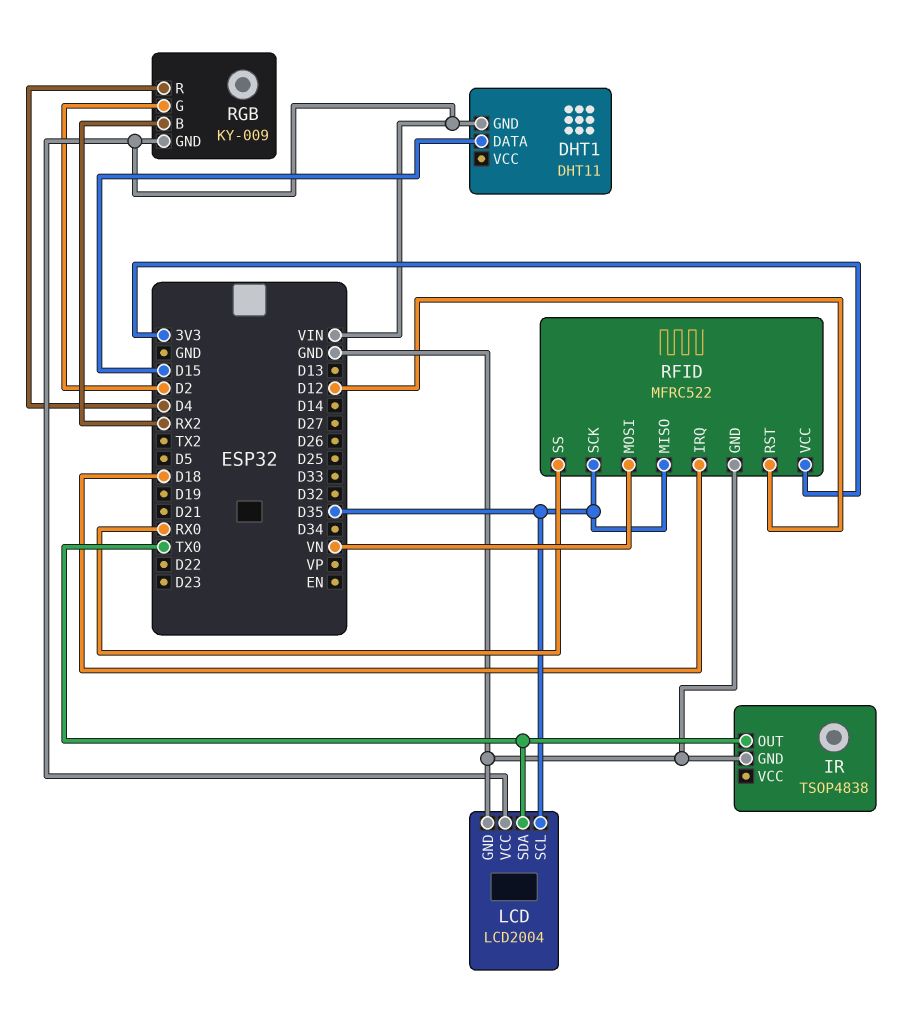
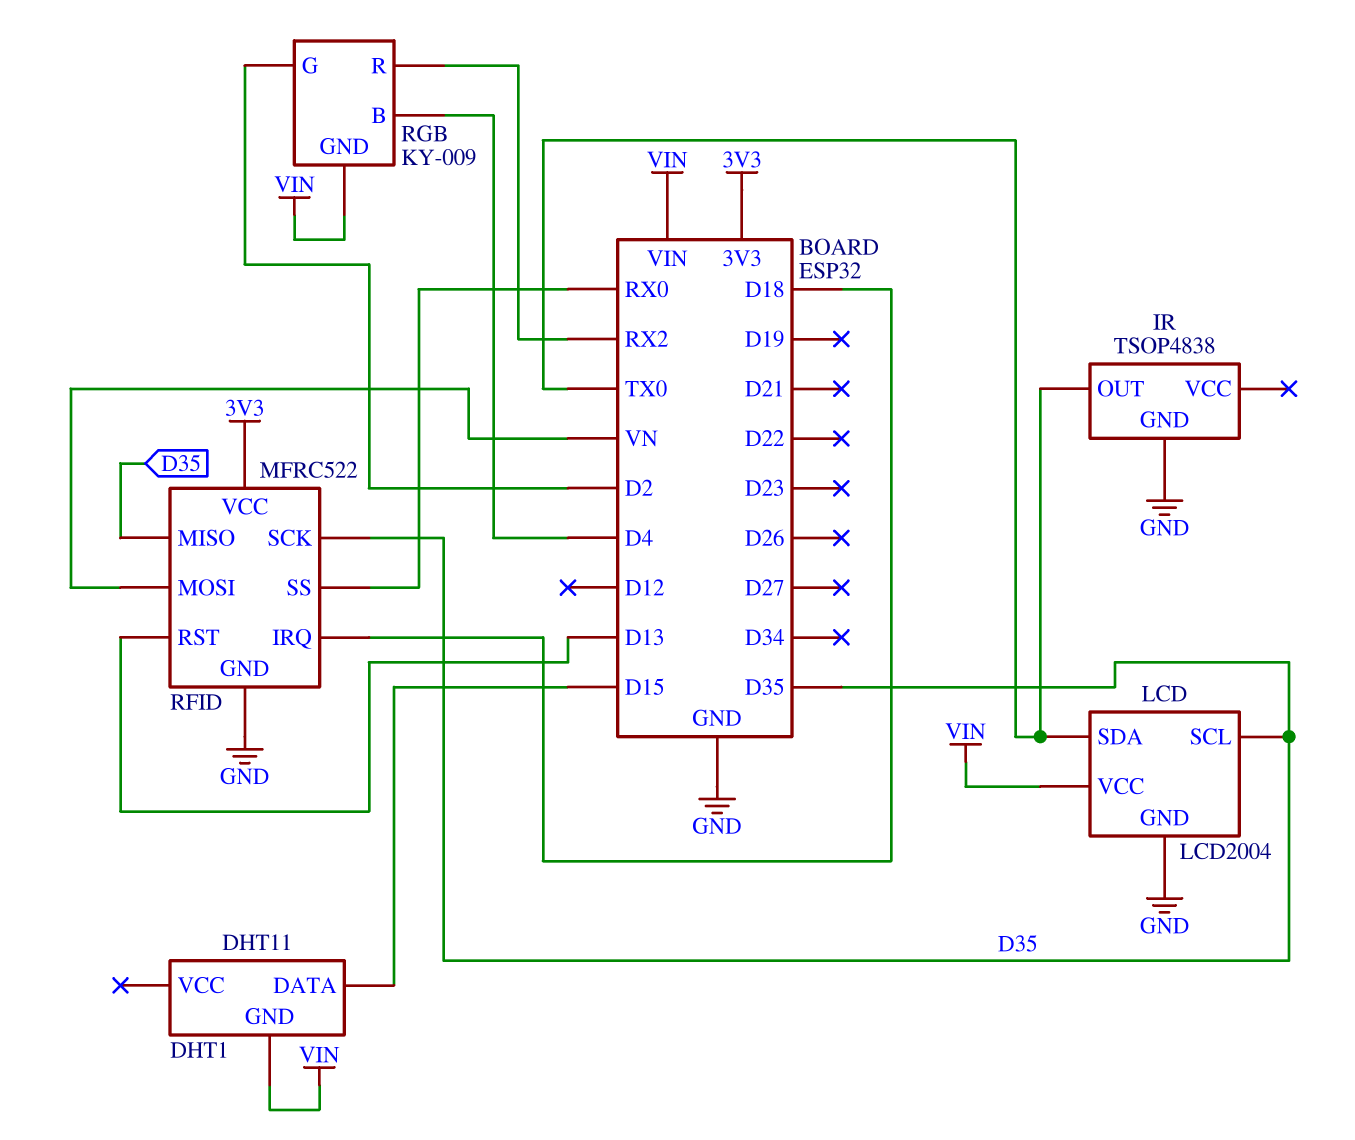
RFID pin RST: D12 -> D13
RGB pin B: RX2 -> D4
RGB pin R: D4 -> RX2

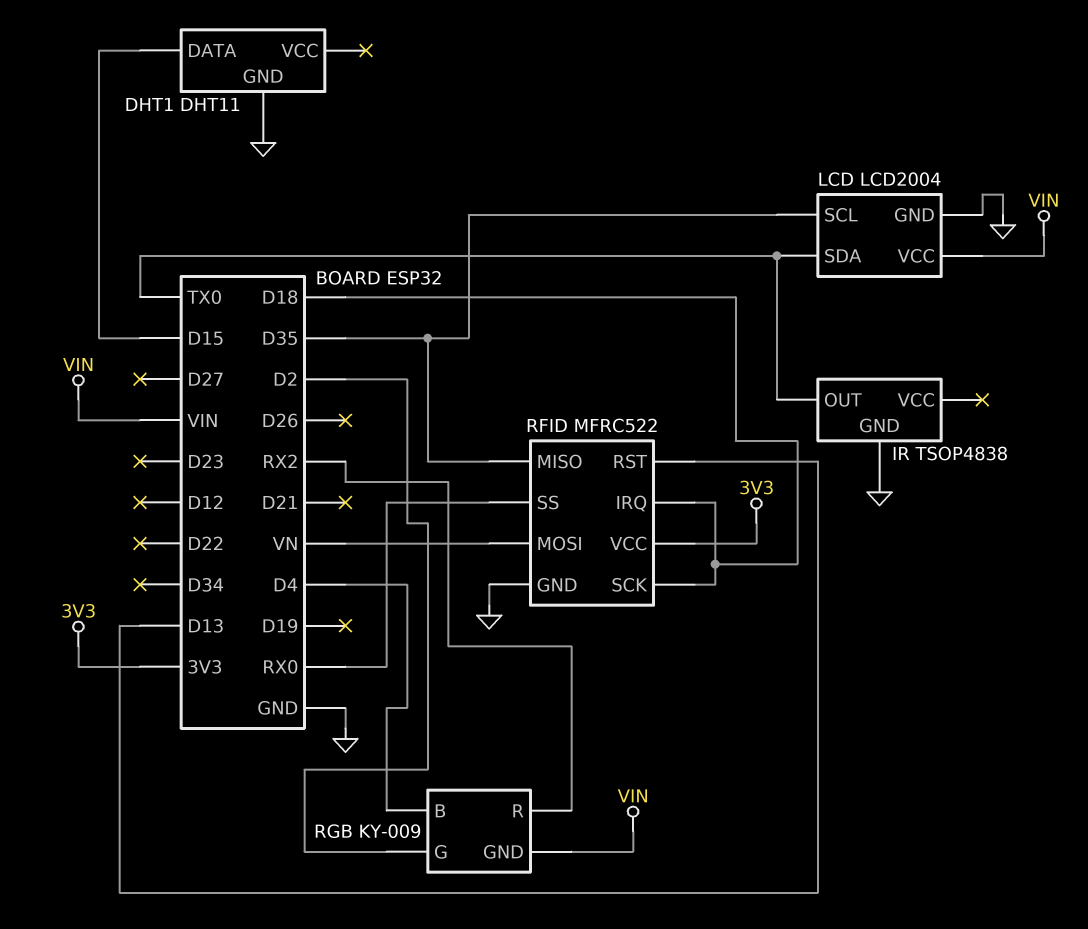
DHT1 pin GND: VIN -> GND
RFID pin SCK: D35 -> D18

